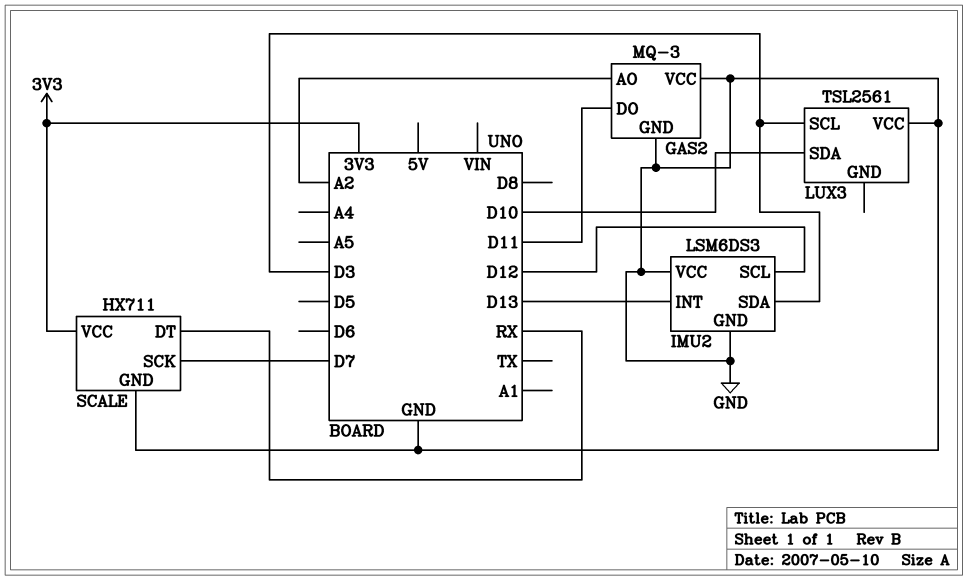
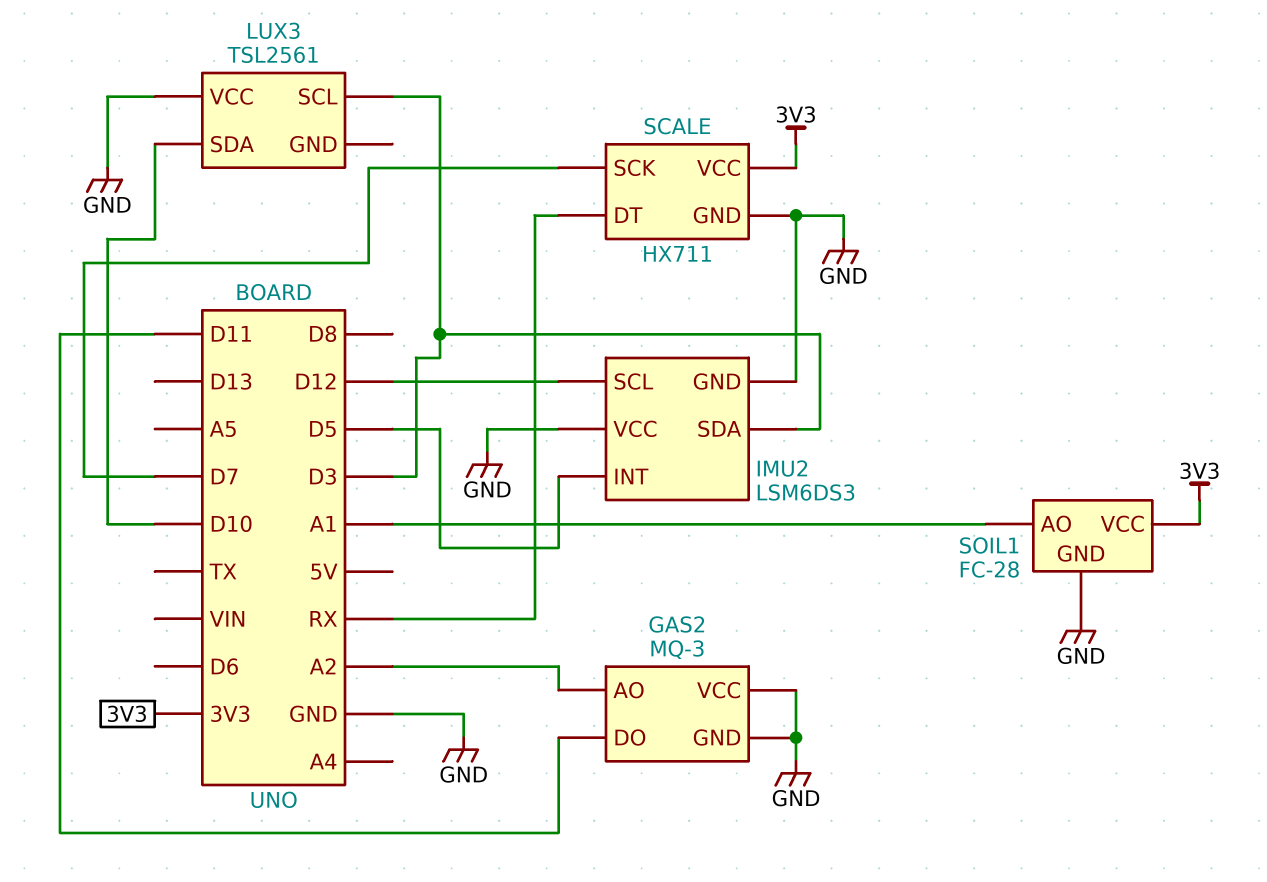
IMU2 pin INT: D13 -> D5
SOIL1: none -> FC-28
SOIL1 pin AO: none -> A1
SOIL1 pin GND: none -> GND
SOIL1 pin VCC: none -> 3V3

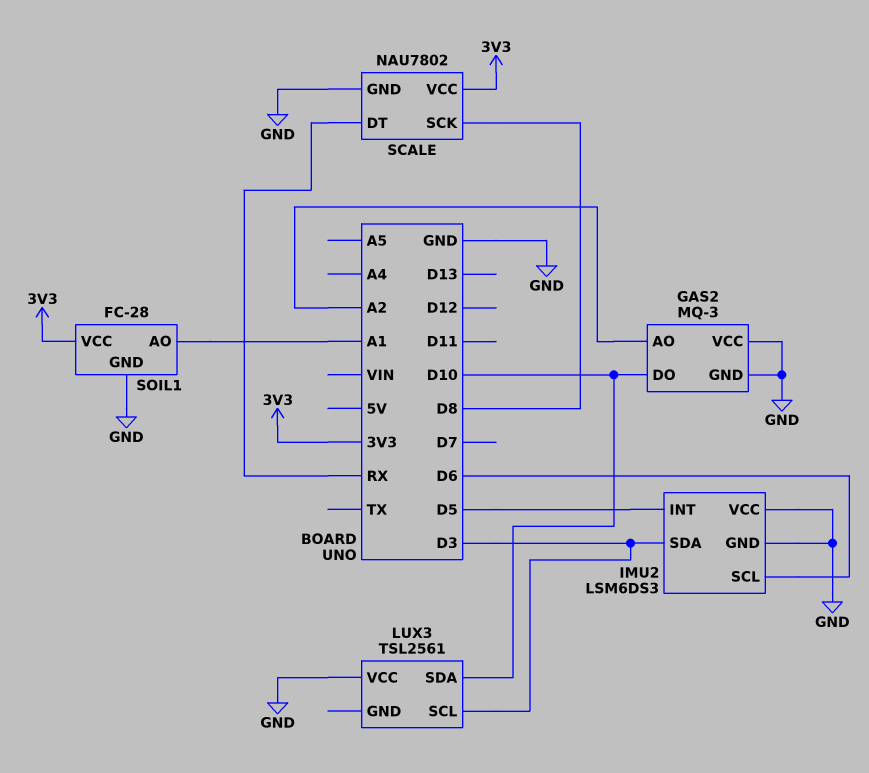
GAS2 pin DO: D11 -> D10
IMU2 pin SCL: D12 -> D6
SCALE: HX711 -> NAU7802
SCALE pin SCK: D7 -> D8

